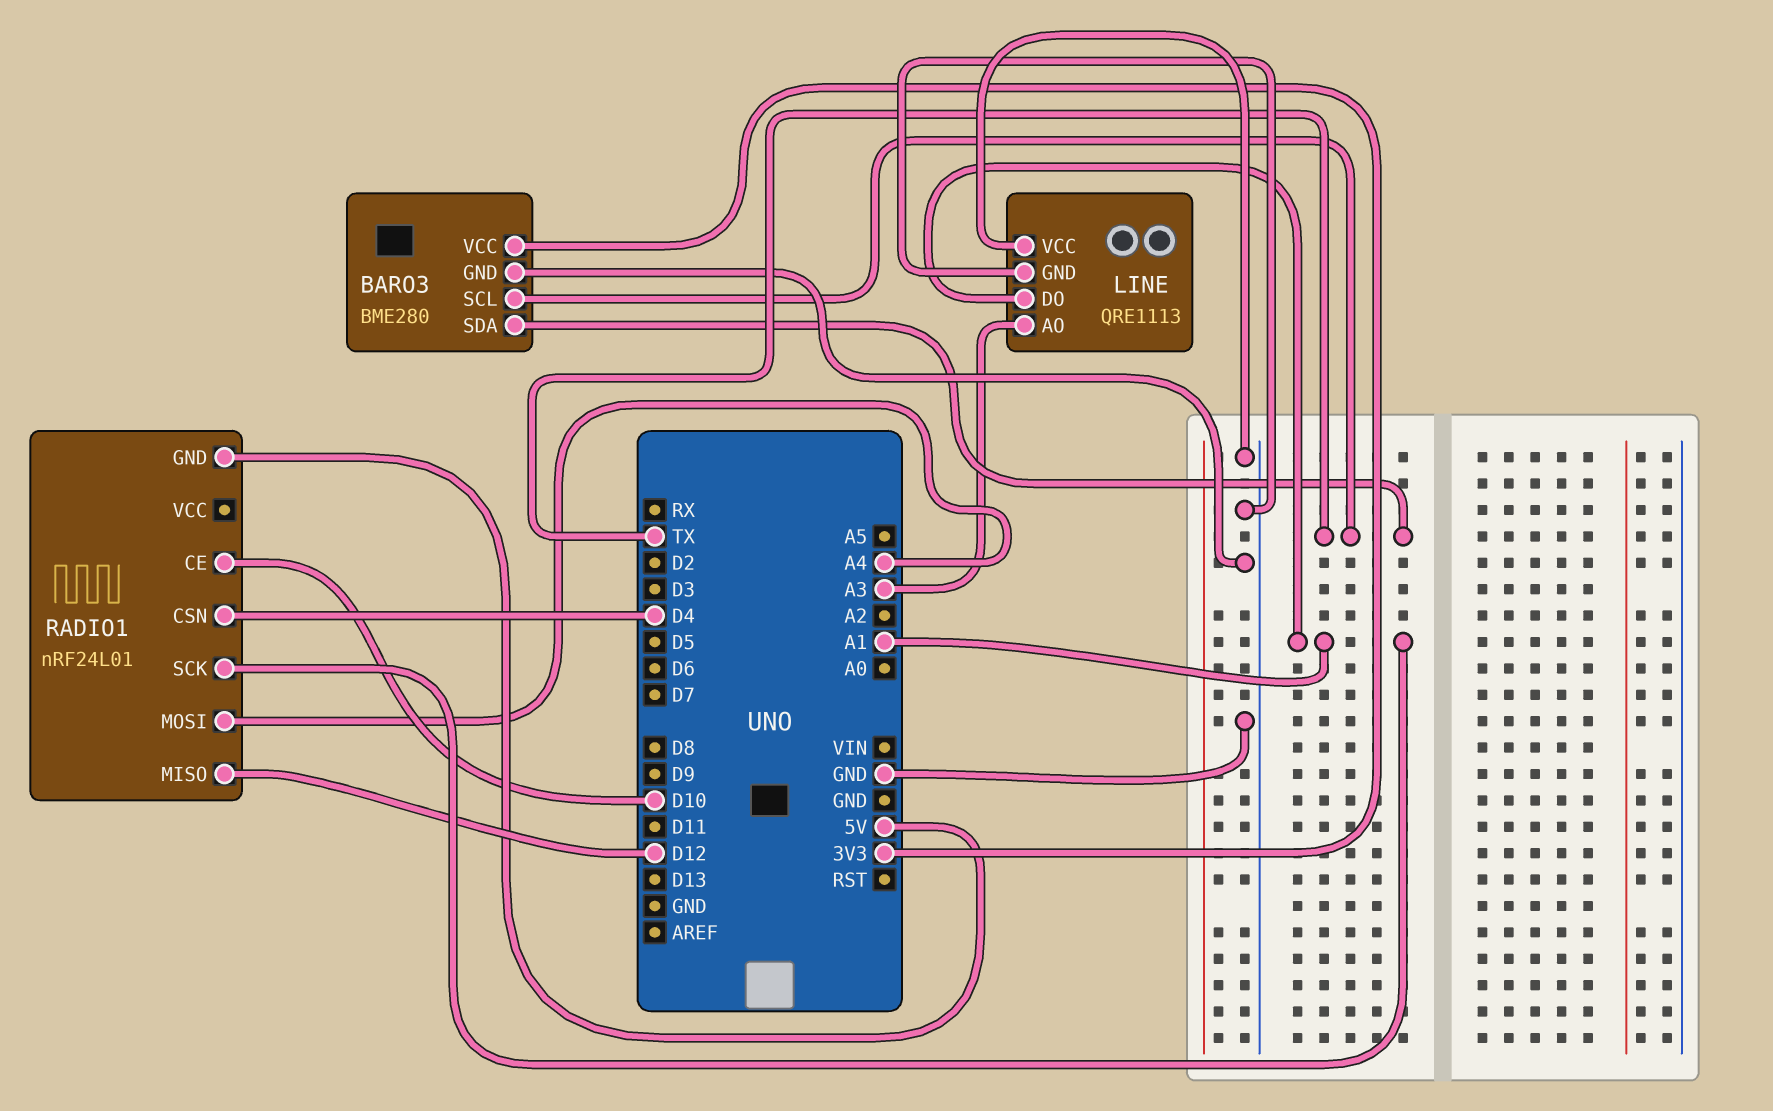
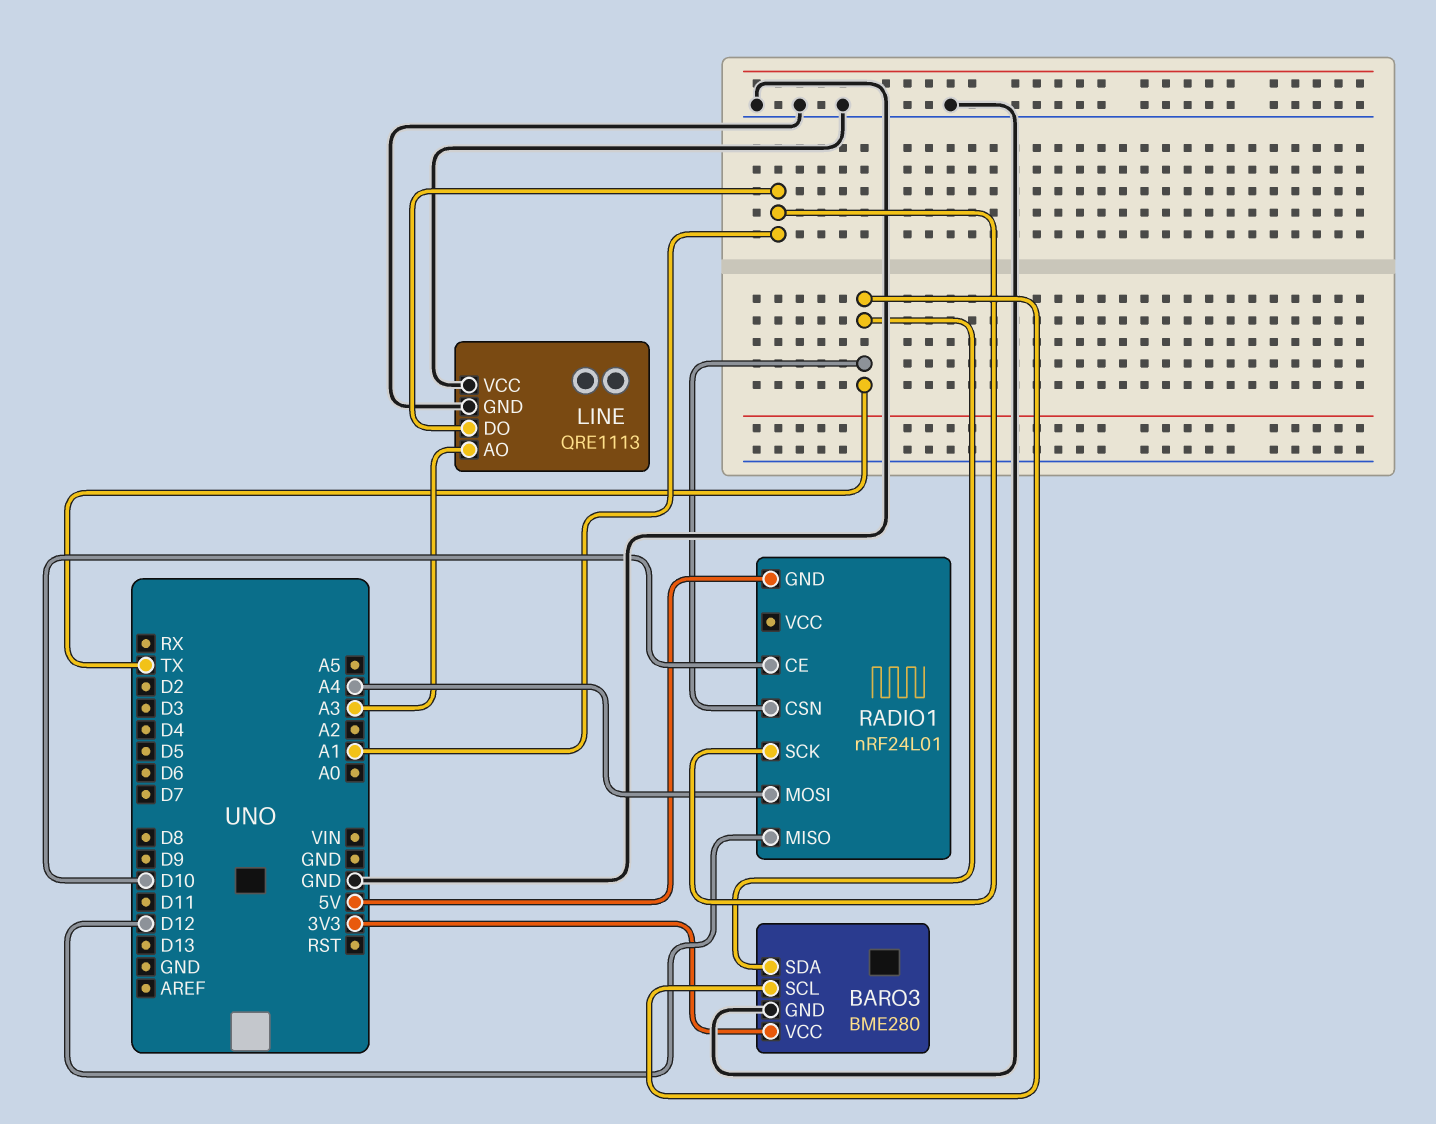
RADIO1 pin CSN: D4 -> TX

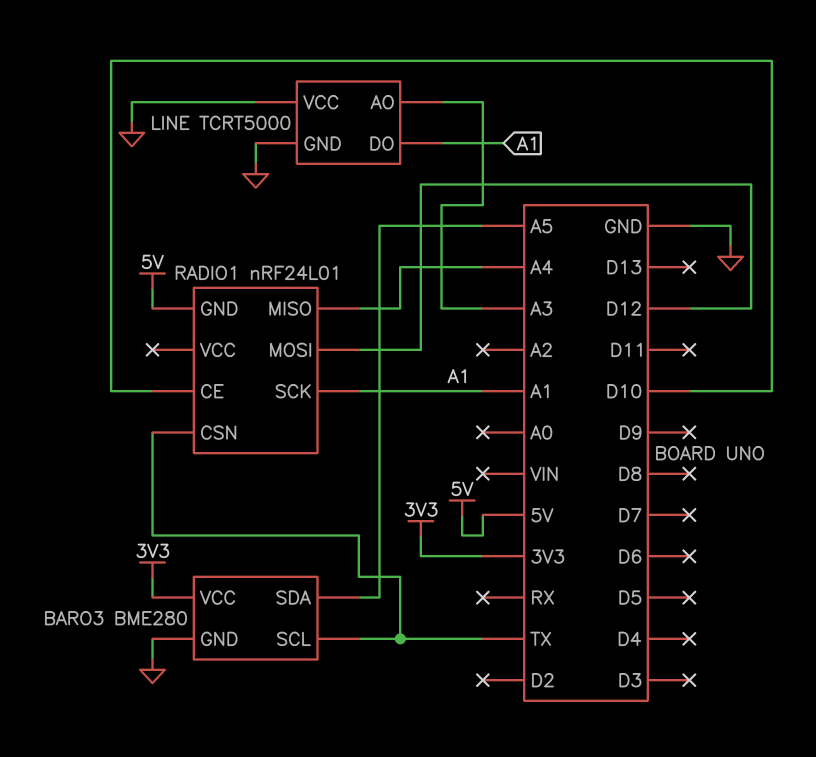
BARO3 pin SDA: TX -> A5
LINE: QRE1113 -> TCRT5000
RADIO1 pin MISO: D12 -> A4
RADIO1 pin MOSI: A4 -> D12

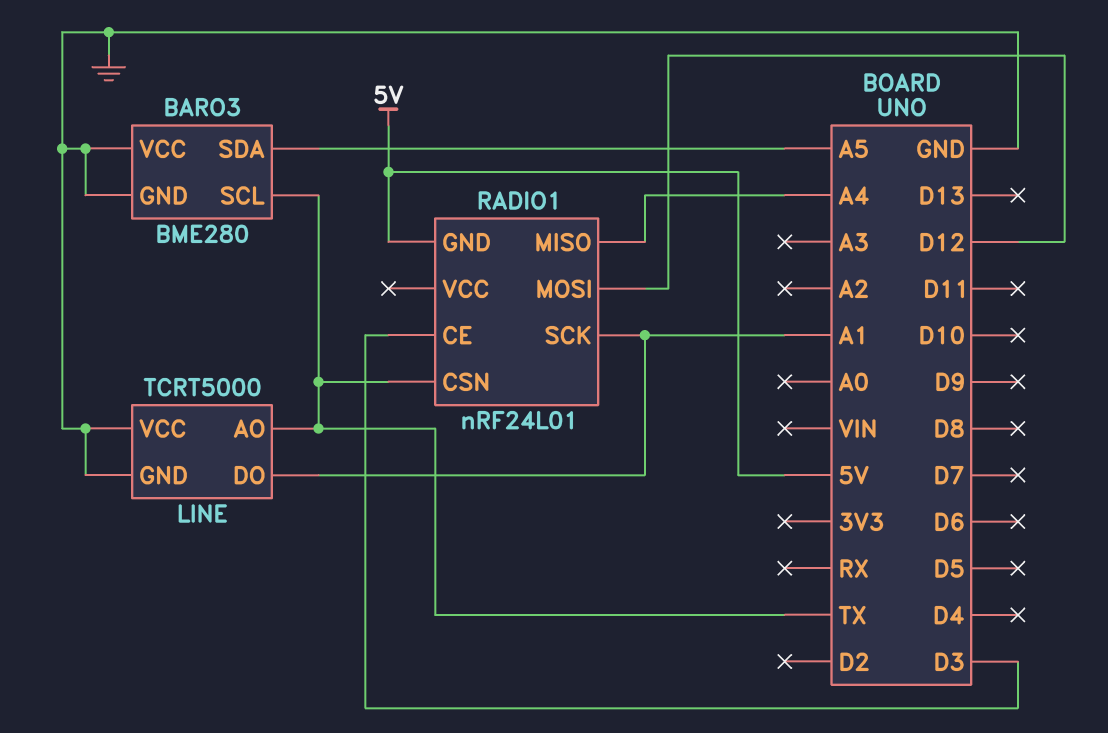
BARO3 pin VCC: 3V3 -> GND
LINE pin AO: A3 -> TX
RADIO1 pin CE: D10 -> D3

